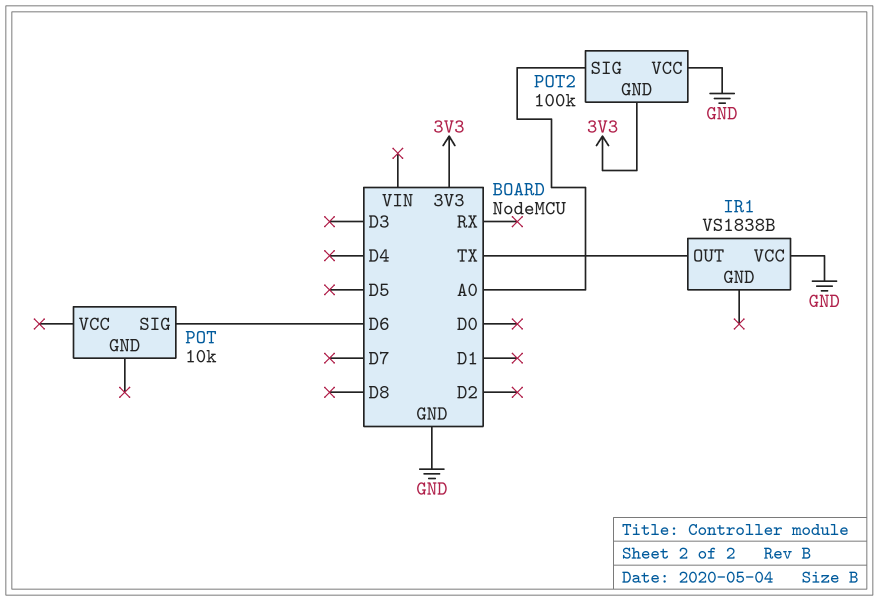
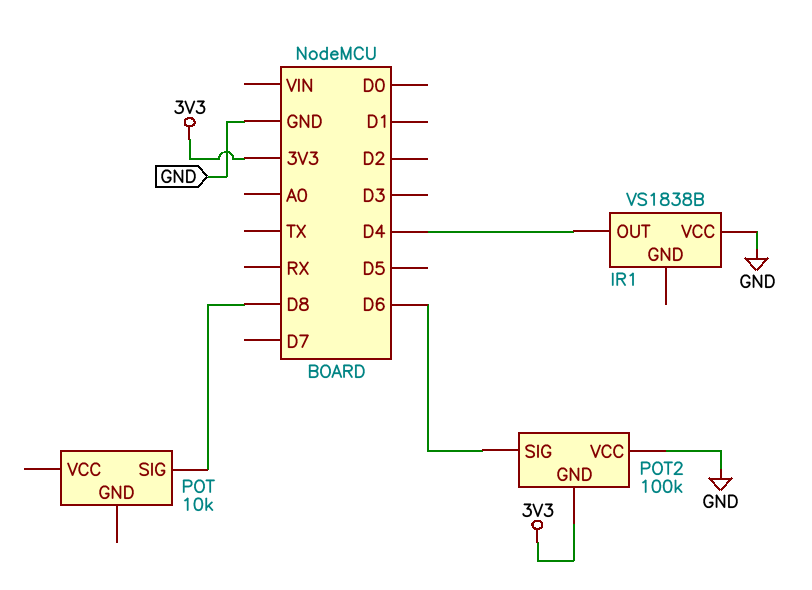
IR1 pin OUT: TX -> D4
POT pin SIG: D6 -> D8
POT2 pin SIG: A0 -> D6

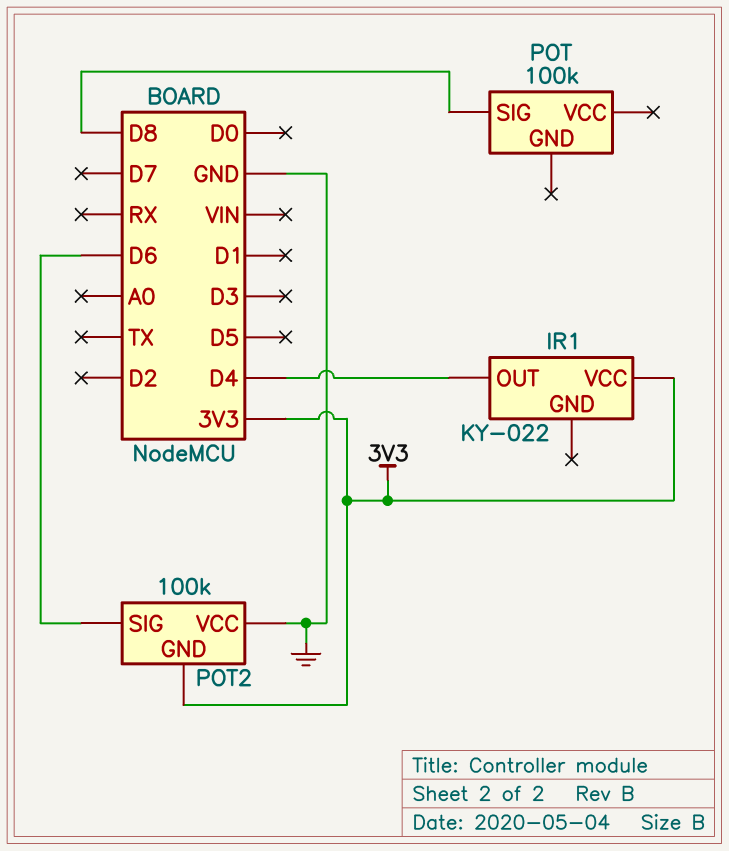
IR1: VS1838B -> KY-022
IR1 pin VCC: GND -> 3V3
POT: 10k -> 100k

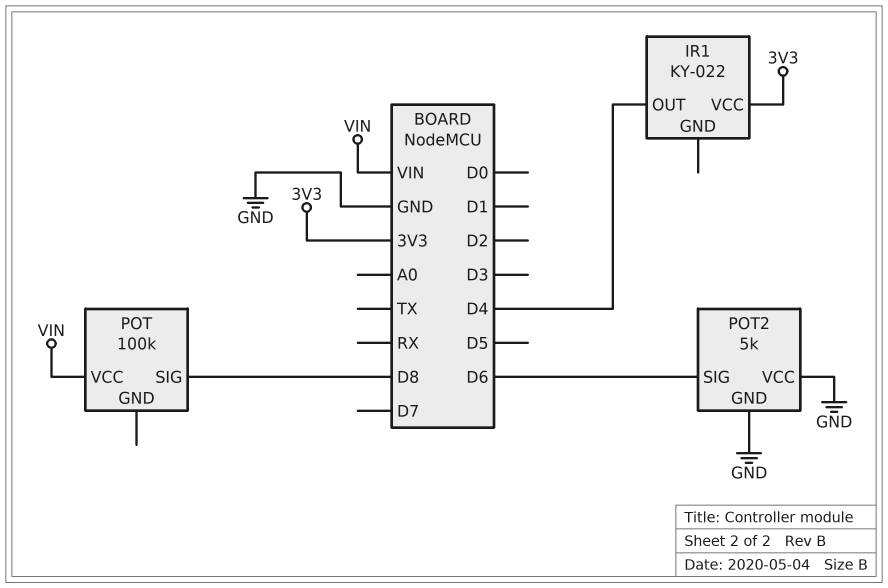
POT pin VCC: none -> VIN
POT2: 100k -> 5k
POT2 pin GND: 3V3 -> GND

